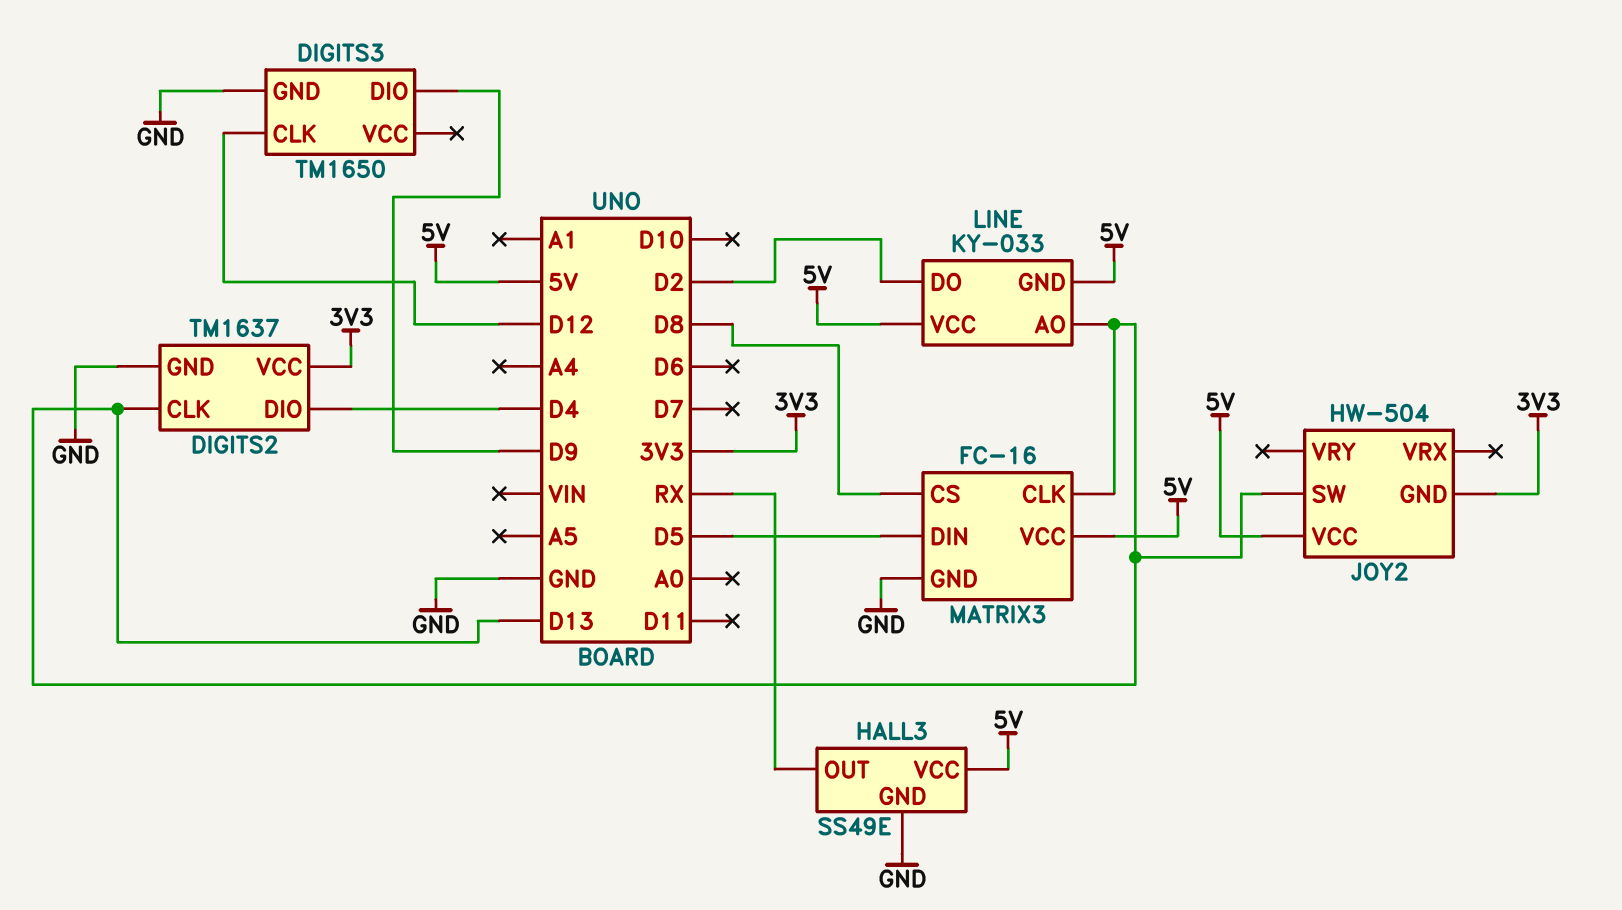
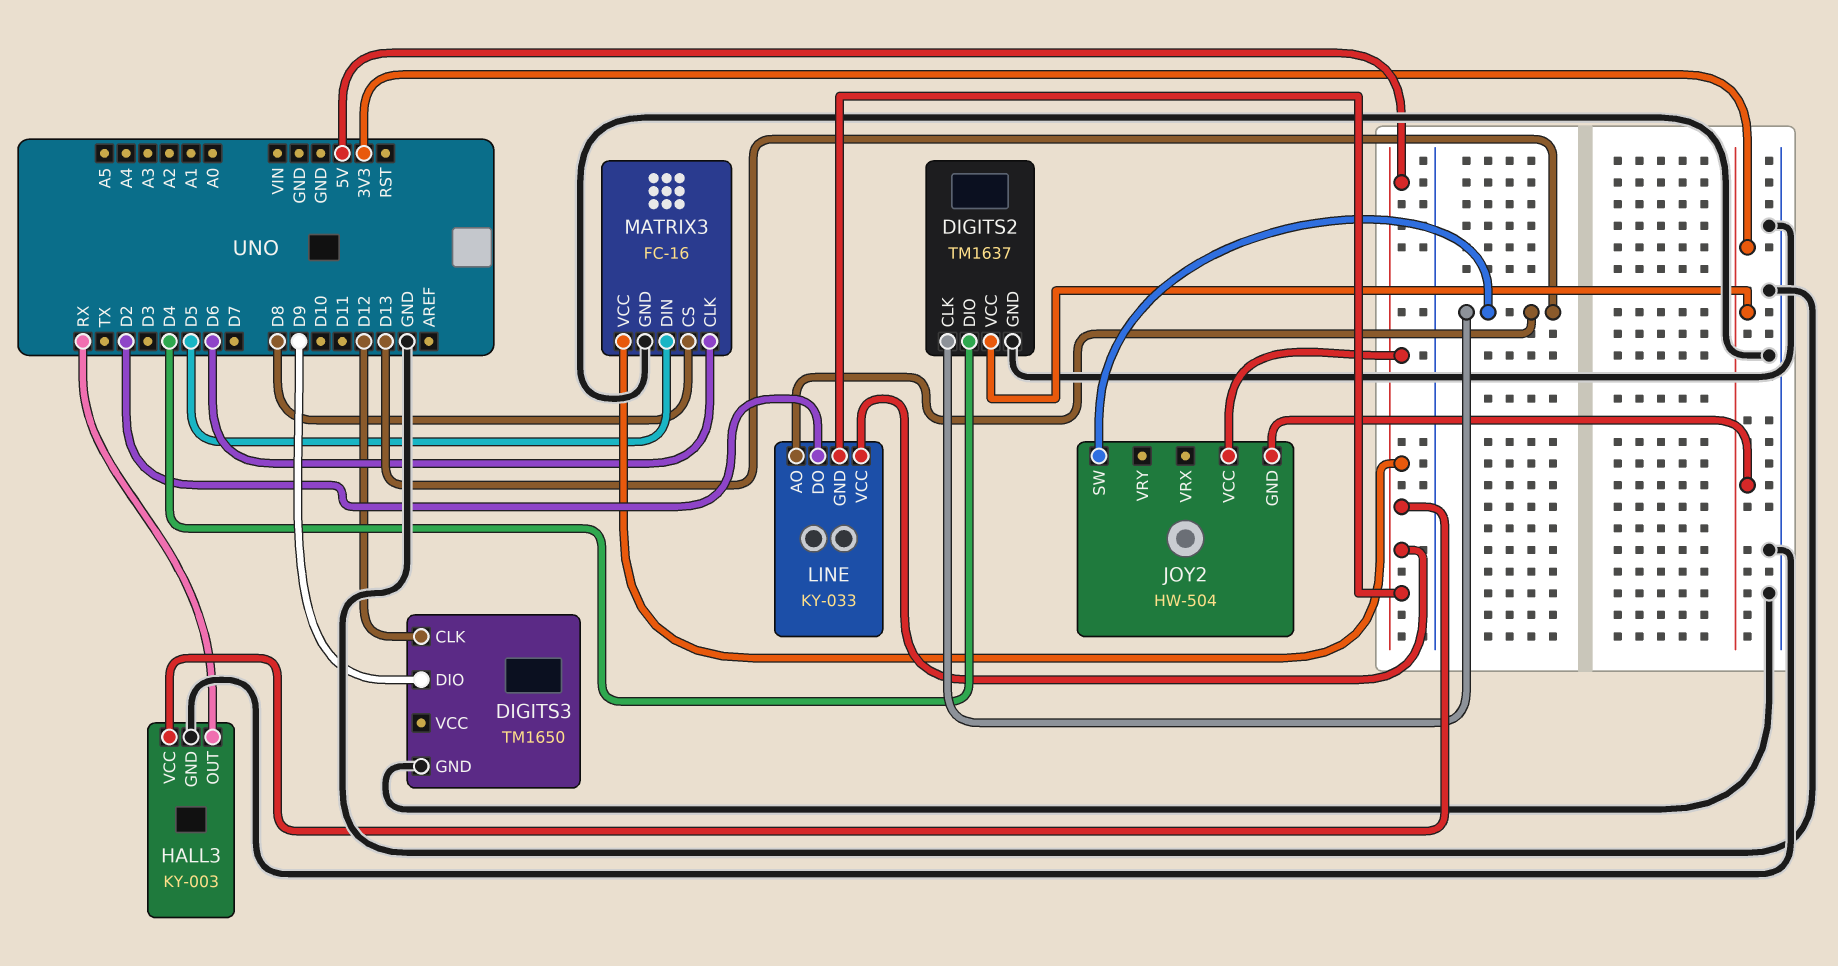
HALL3: SS49E -> KY-003
MATRIX3 pin CLK: D13 -> D6

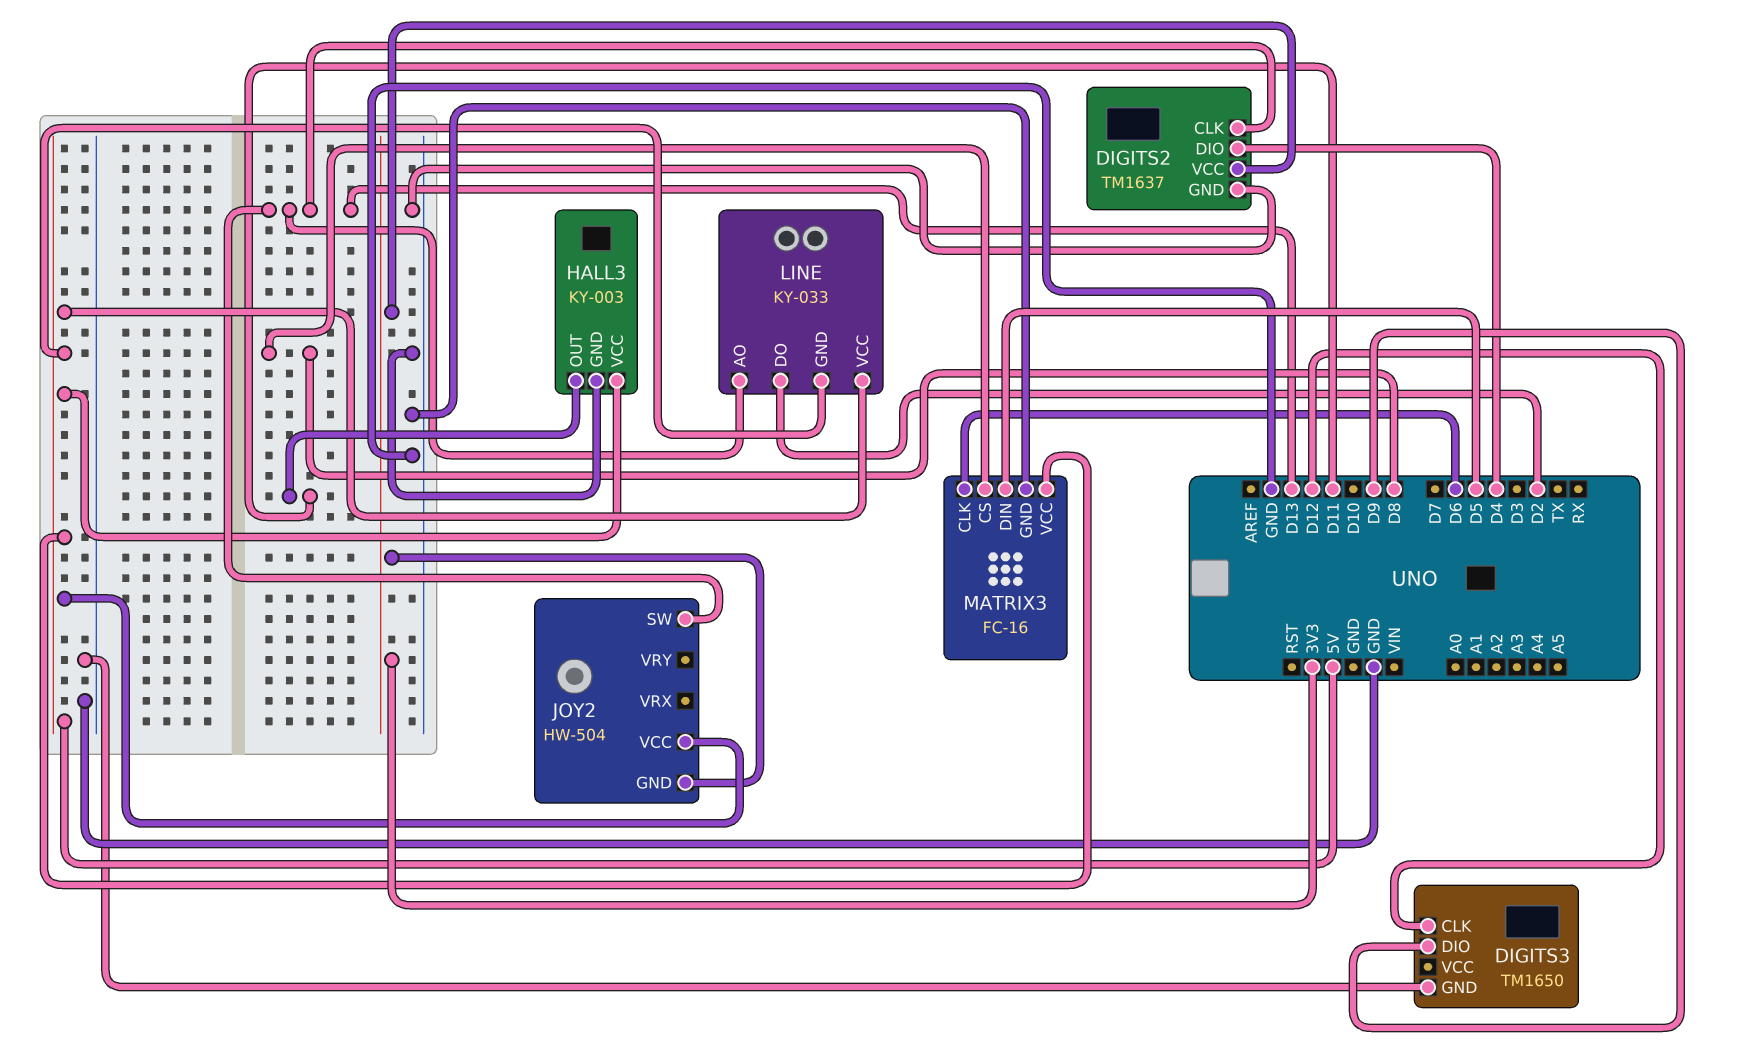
HALL3 pin OUT: RX -> D11

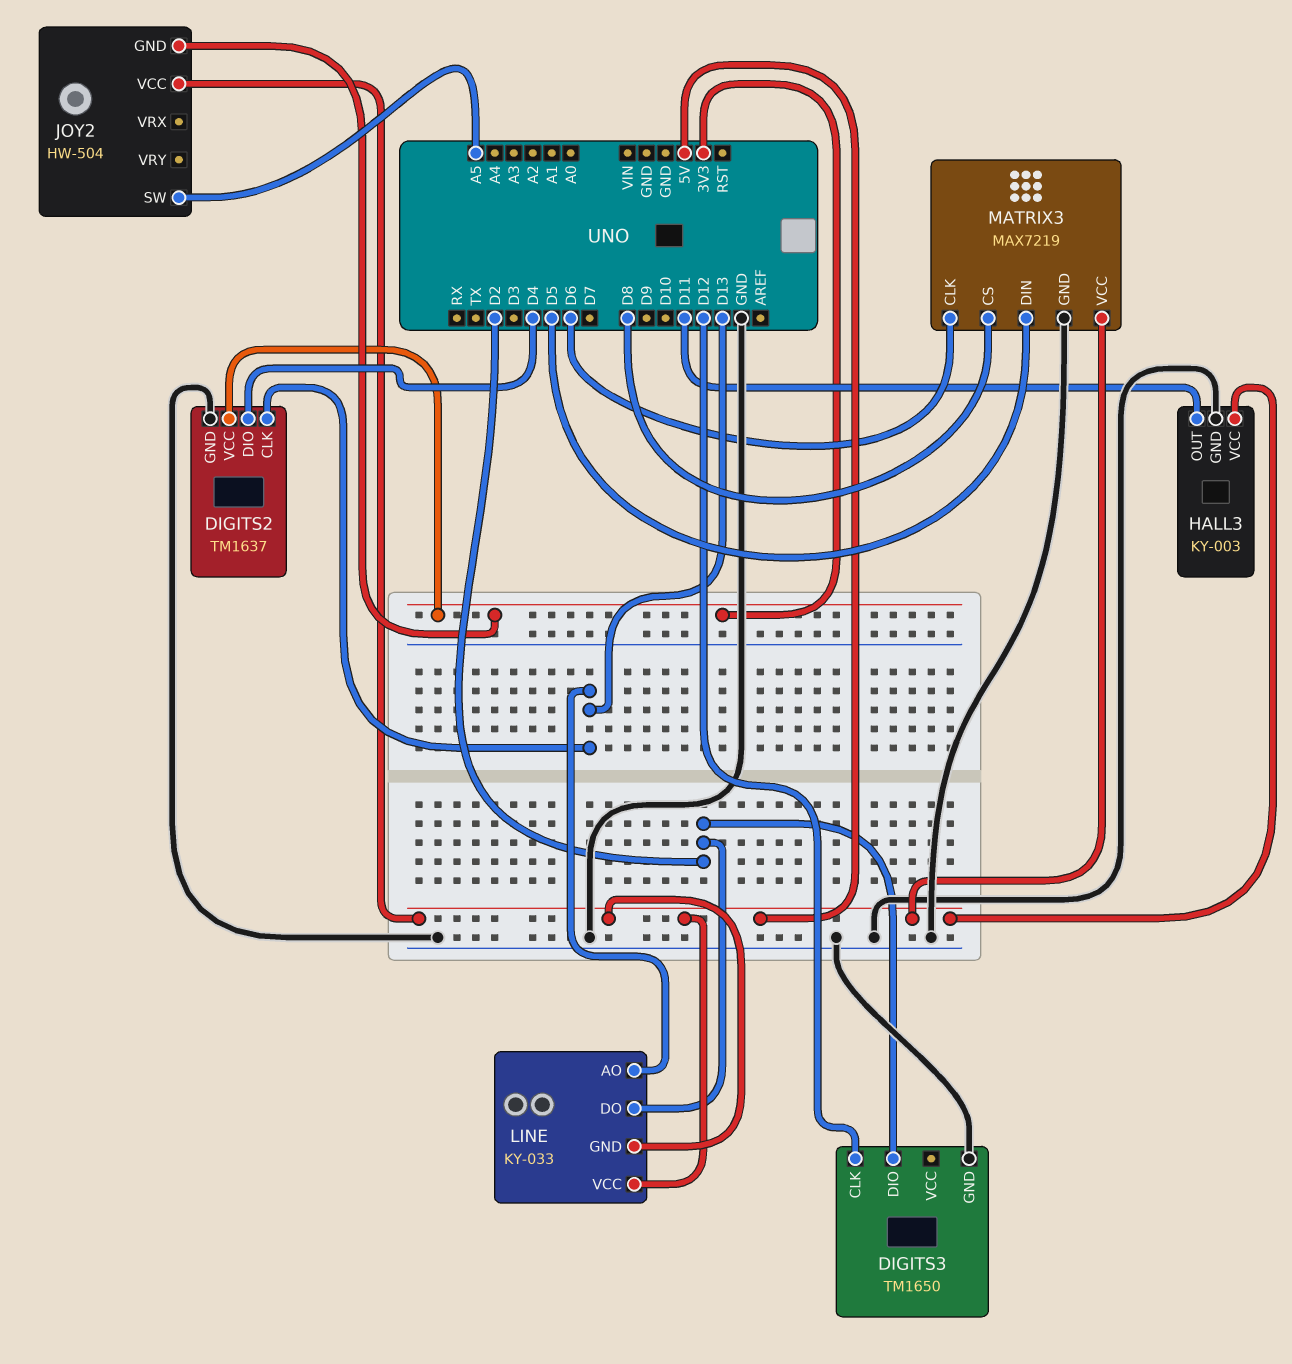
DIGITS3 pin DIO: D9 -> D2
JOY2 pin SW: D13 -> A5
MATRIX3: FC-16 -> MAX7219

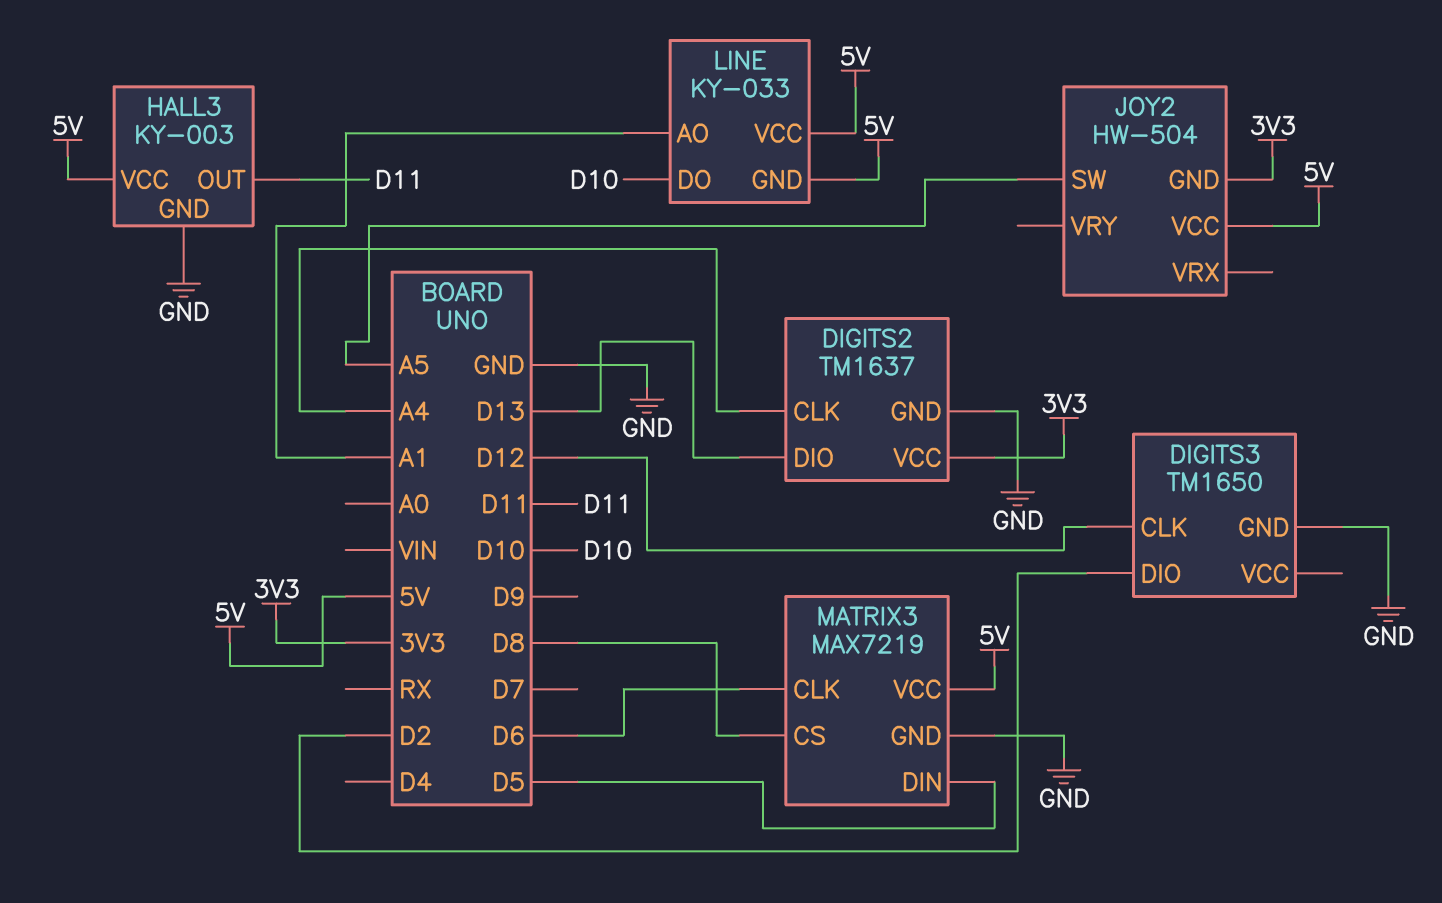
DIGITS2 pin CLK: D13 -> A4
DIGITS2 pin DIO: D4 -> D13
LINE pin AO: D13 -> A1
LINE pin DO: D2 -> D10

